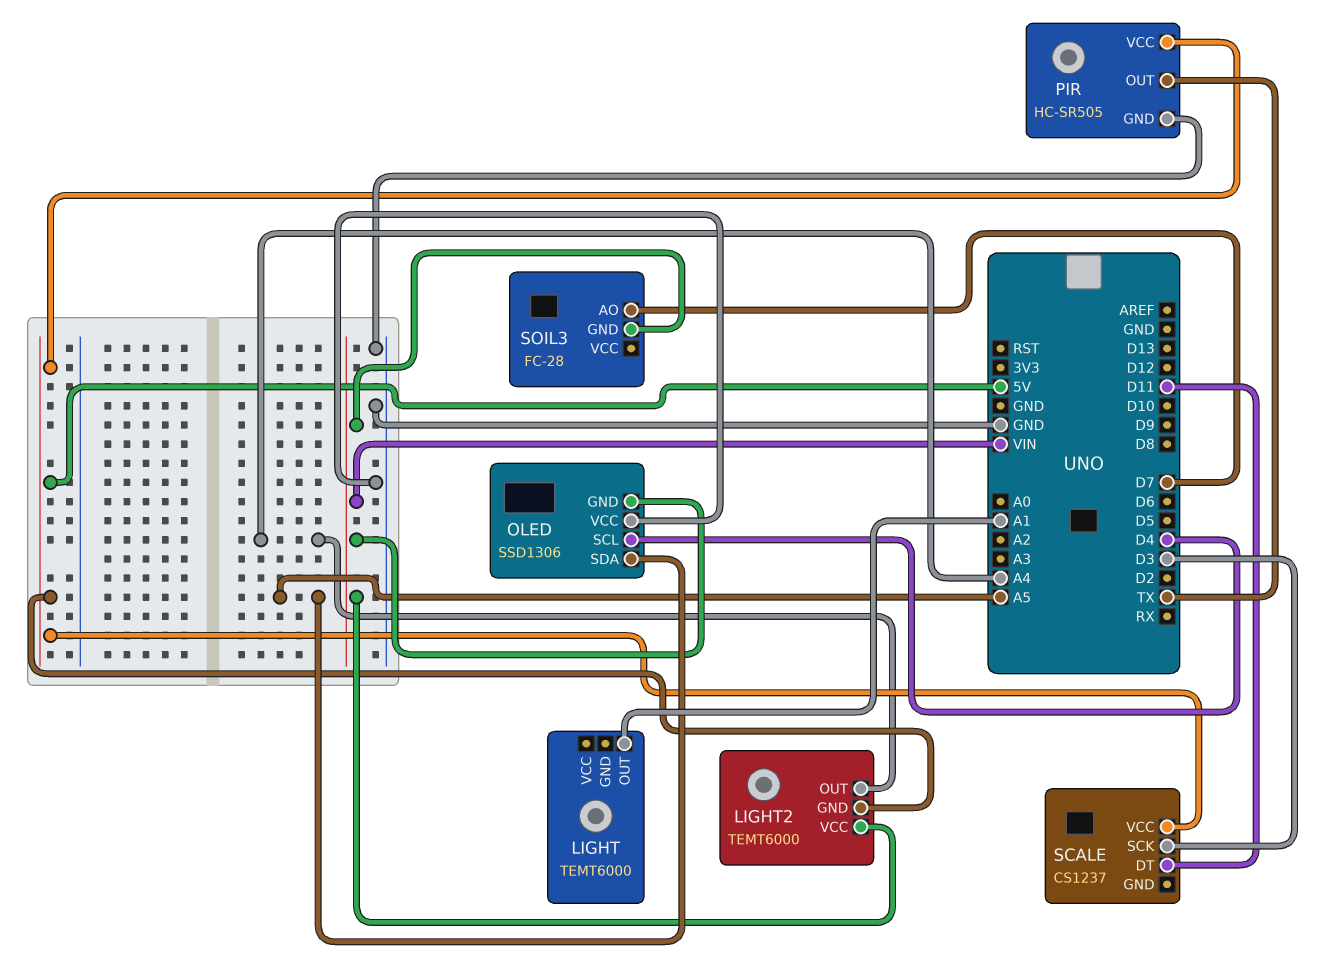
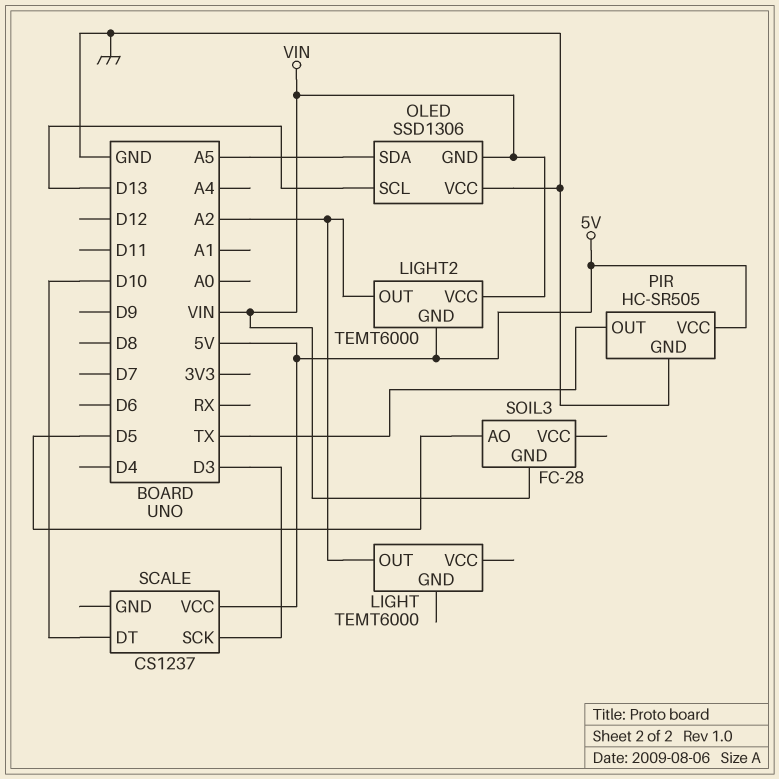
LIGHT pin OUT: A1 -> A2
LIGHT2 pin OUT: A4 -> A2
OLED pin SCL: D4 -> D13
SCALE pin DT: D11 -> D10
SOIL3 pin AO: D7 -> D5

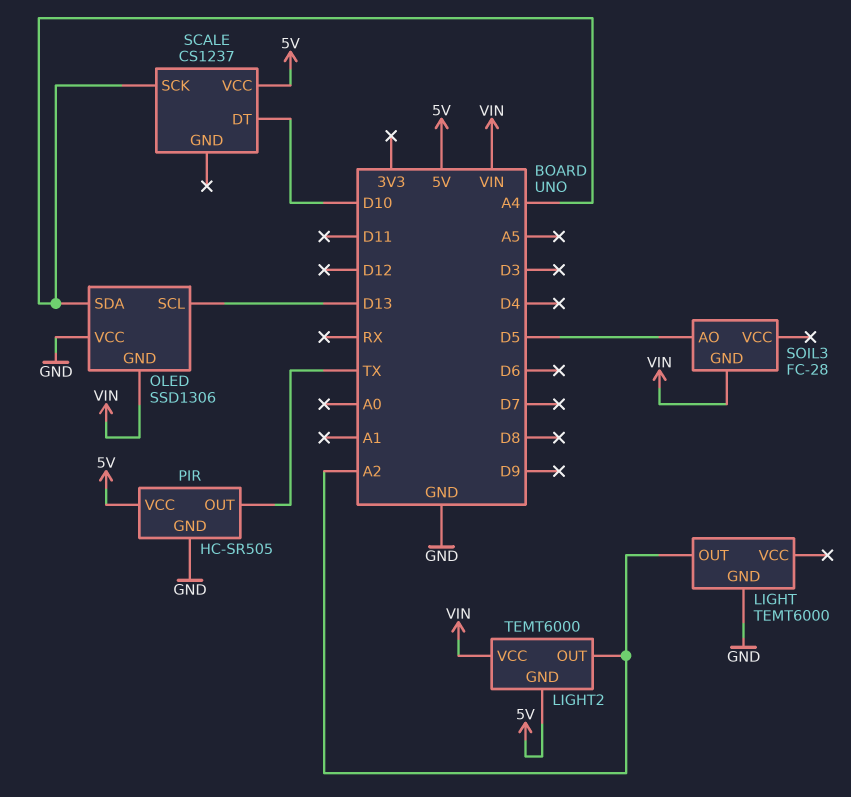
LIGHT pin GND: none -> GND
OLED pin SDA: A5 -> A4
SCALE pin SCK: D3 -> A4

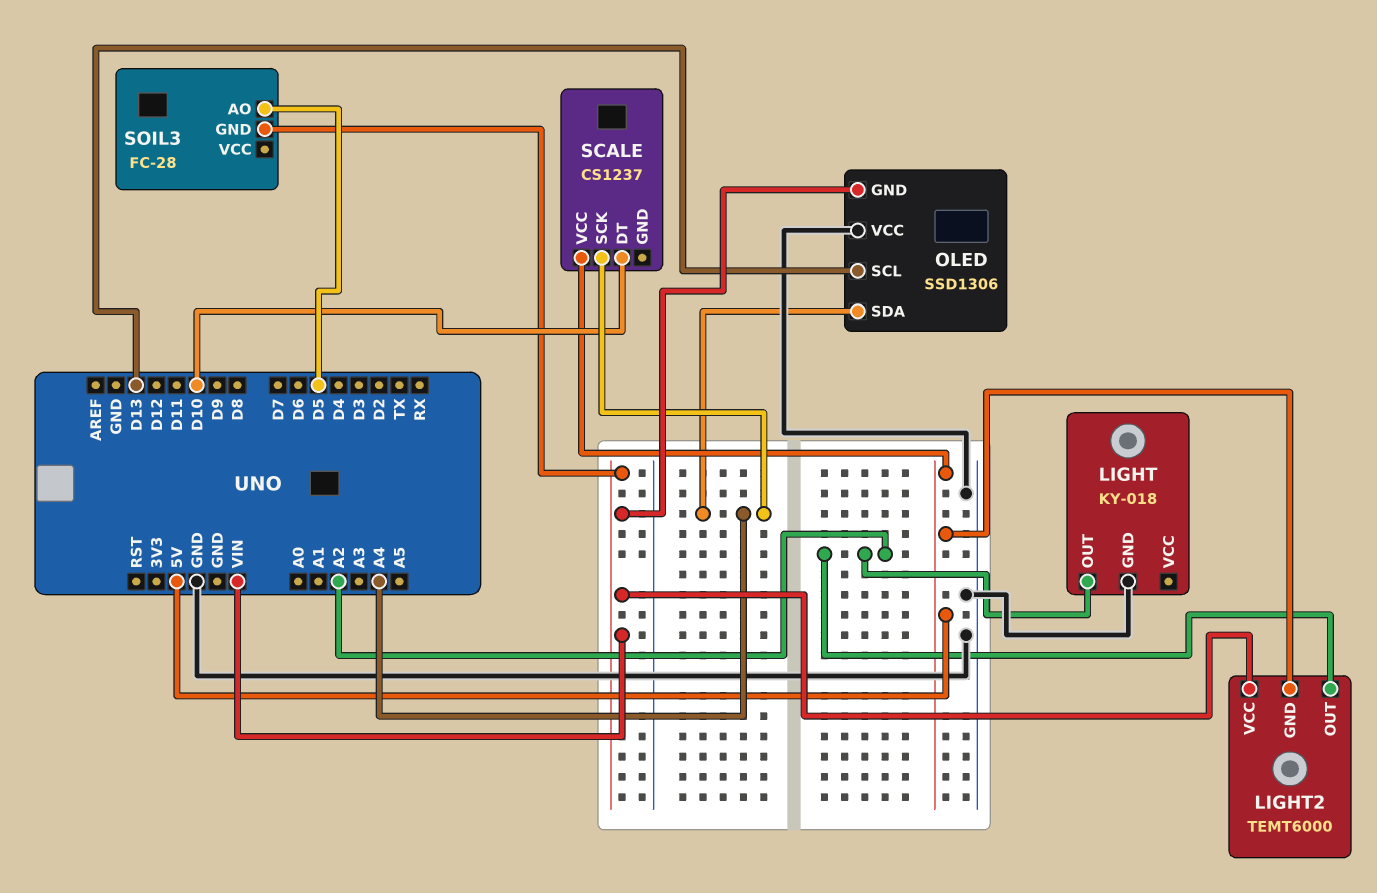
LIGHT: TEMT6000 -> KY-018
PIR: HC-SR505 -> none
PIR pin GND: GND -> none
PIR pin OUT: TX -> none
PIR pin VCC: 5V -> none

